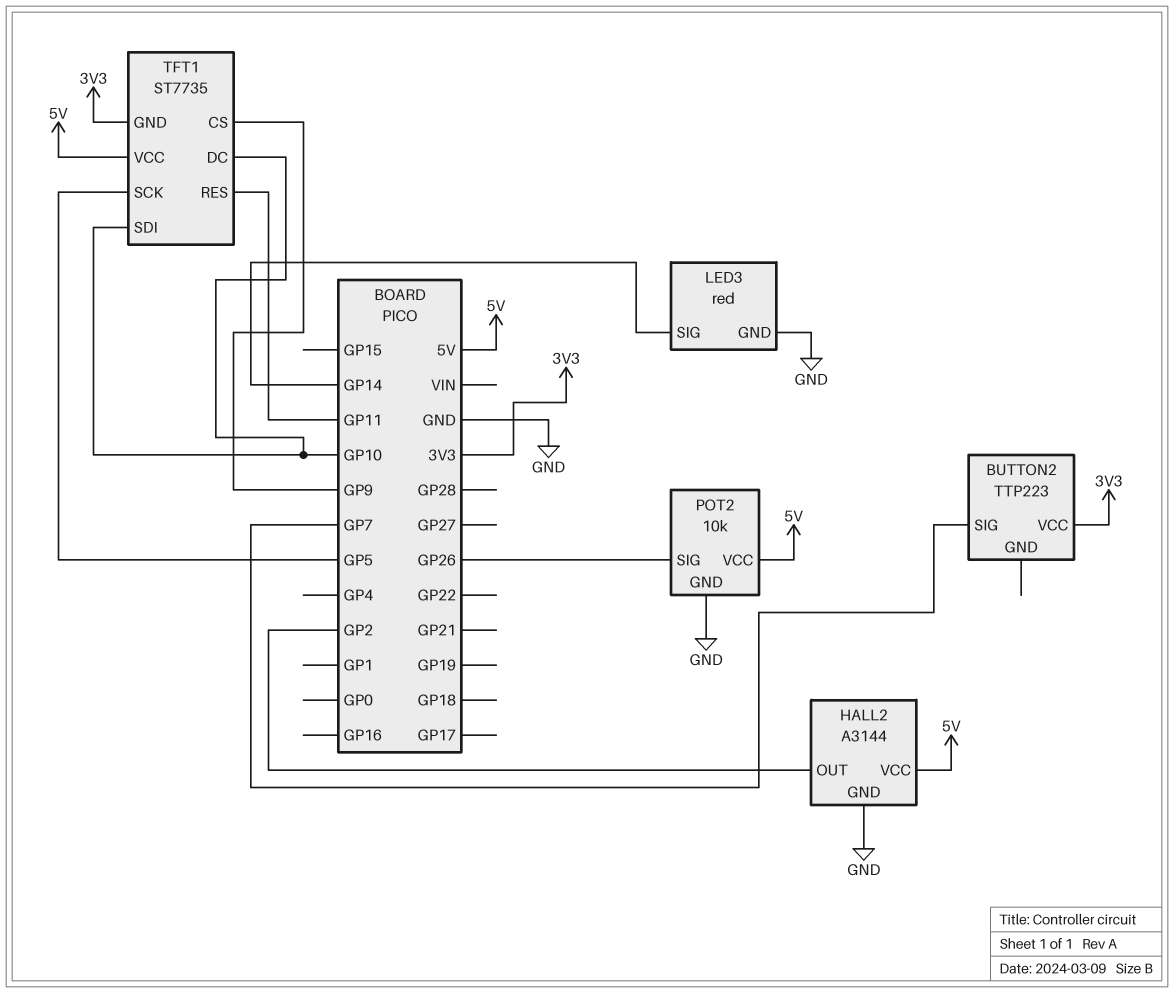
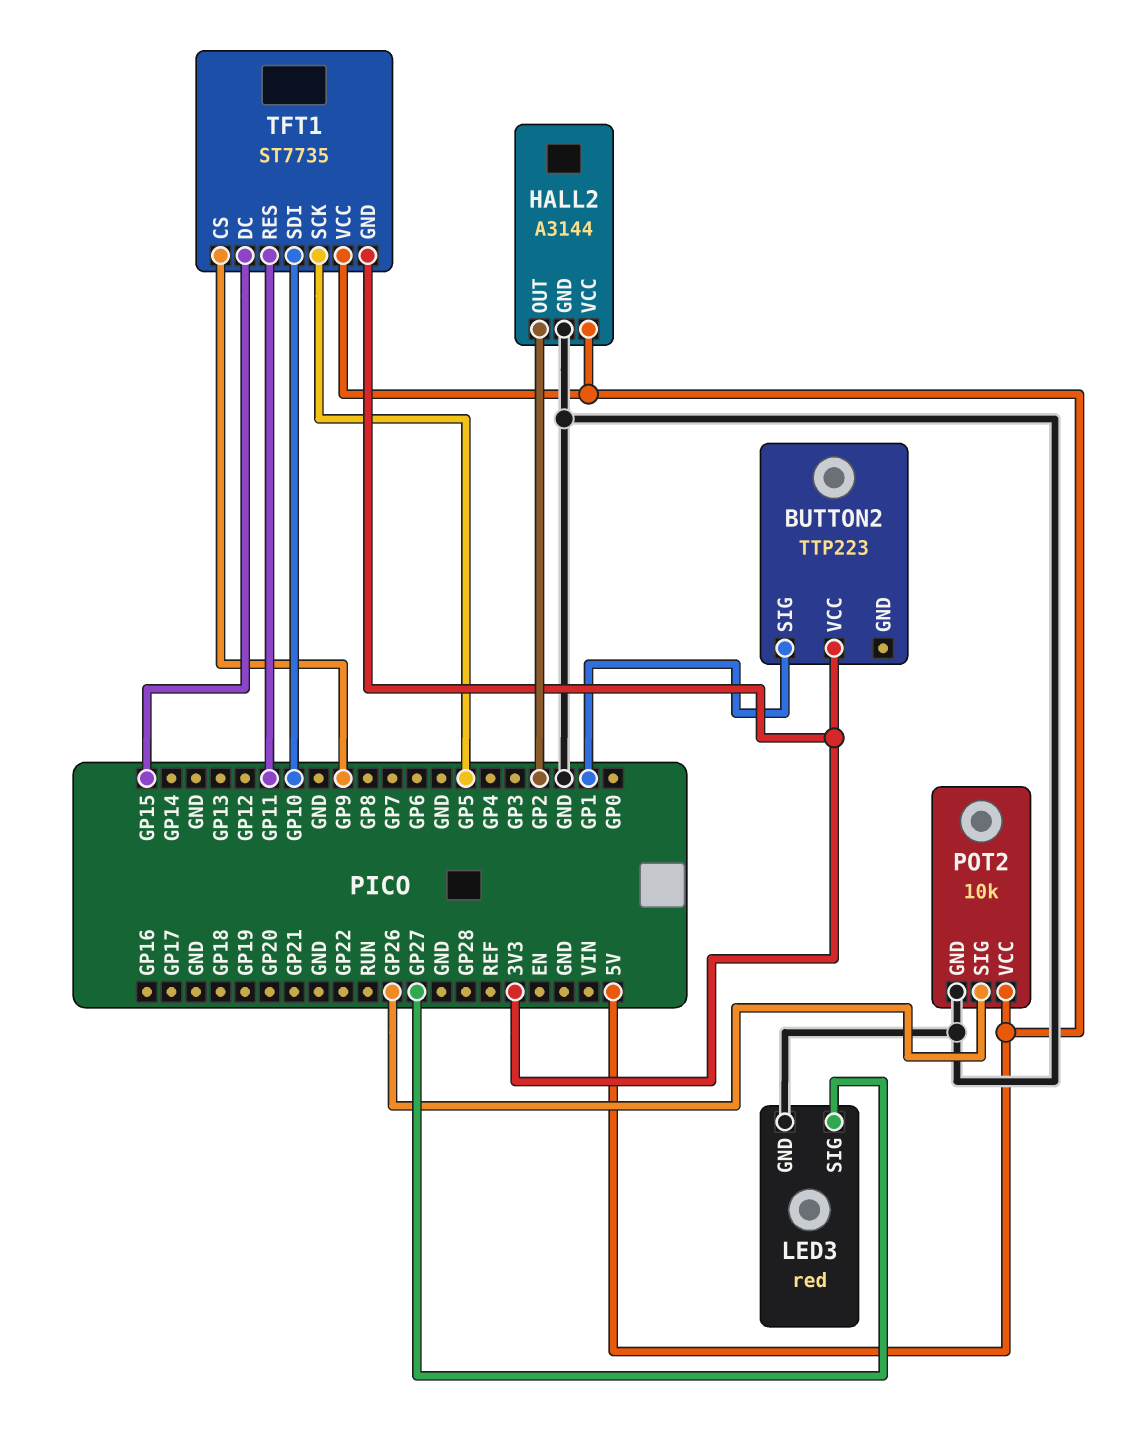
BUTTON2 pin SIG: GP7 -> GP1
LED3 pin SIG: GP14 -> GP27
TFT1 pin DC: GP10 -> GP15

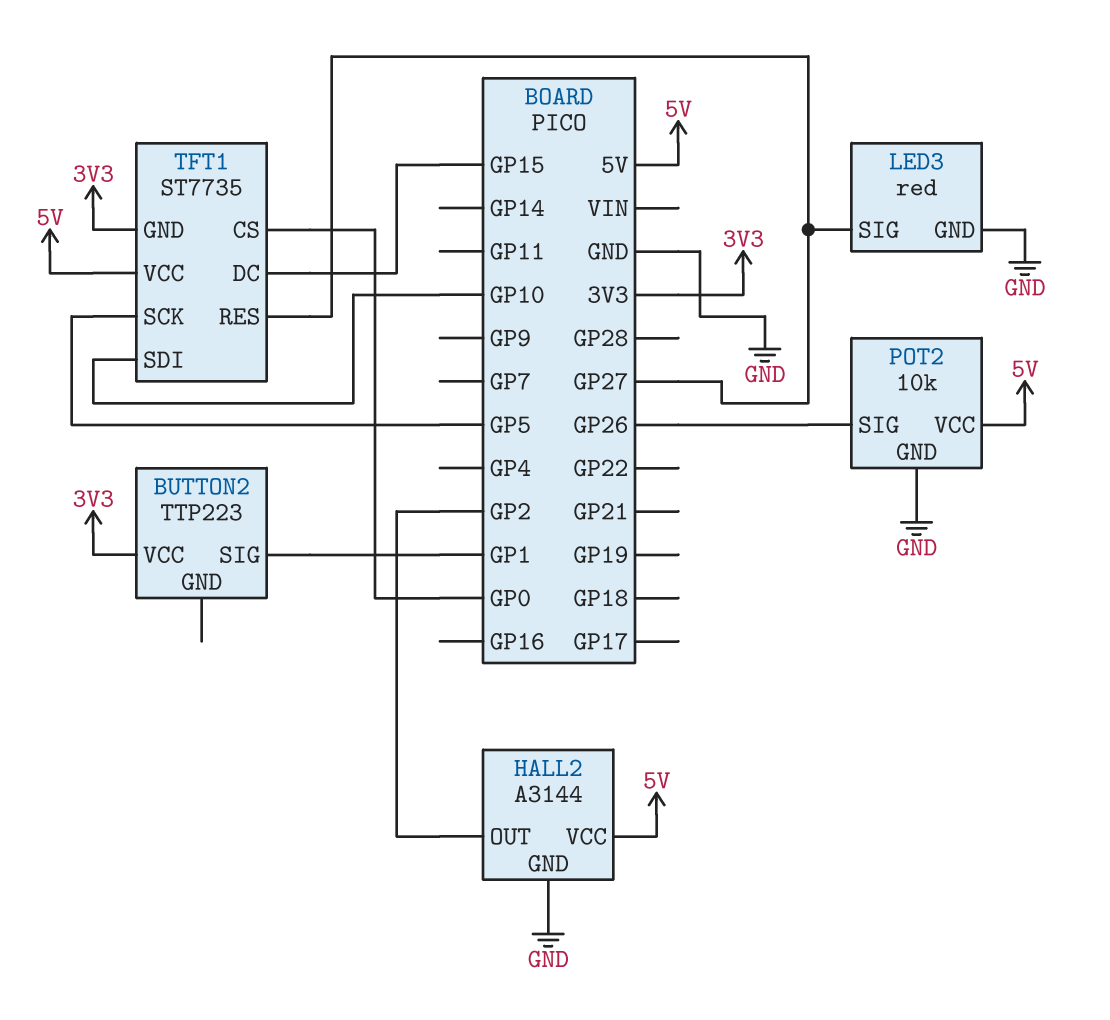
TFT1 pin CS: GP9 -> GP0
TFT1 pin RES: GP11 -> GP27

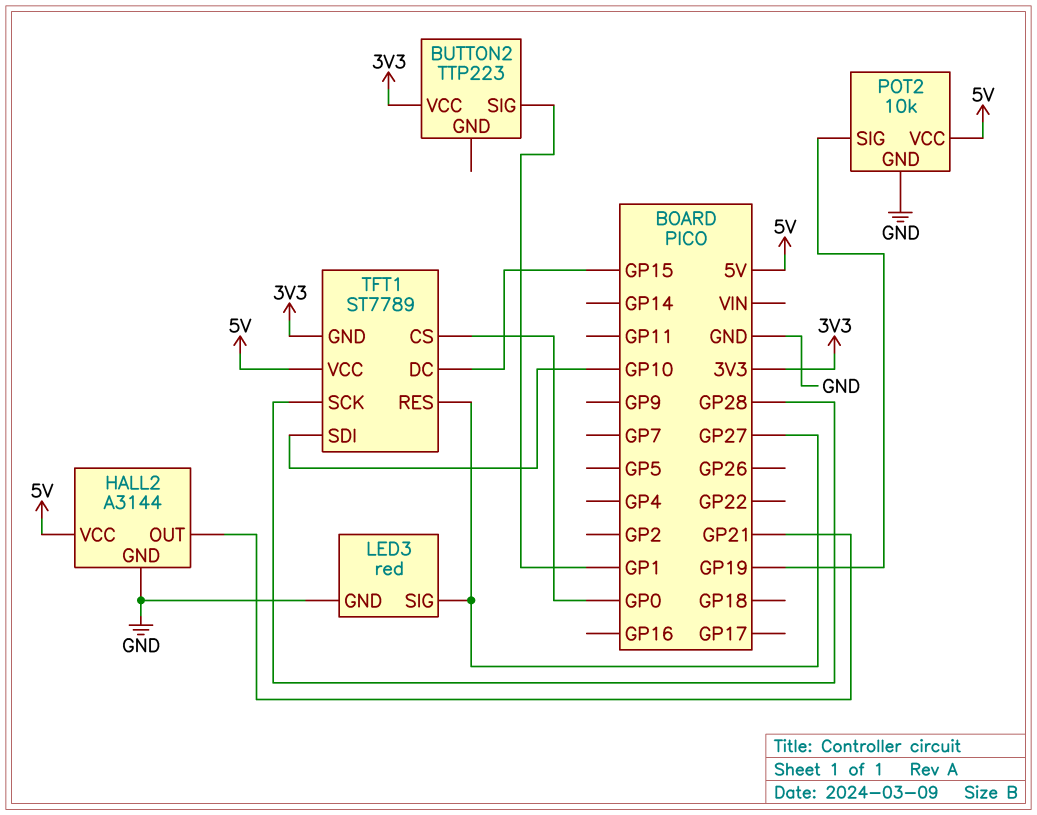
HALL2 pin OUT: GP2 -> GP21
POT2 pin SIG: GP26 -> GP19
TFT1: ST7735 -> ST7789
TFT1 pin SCK: GP5 -> GP28

